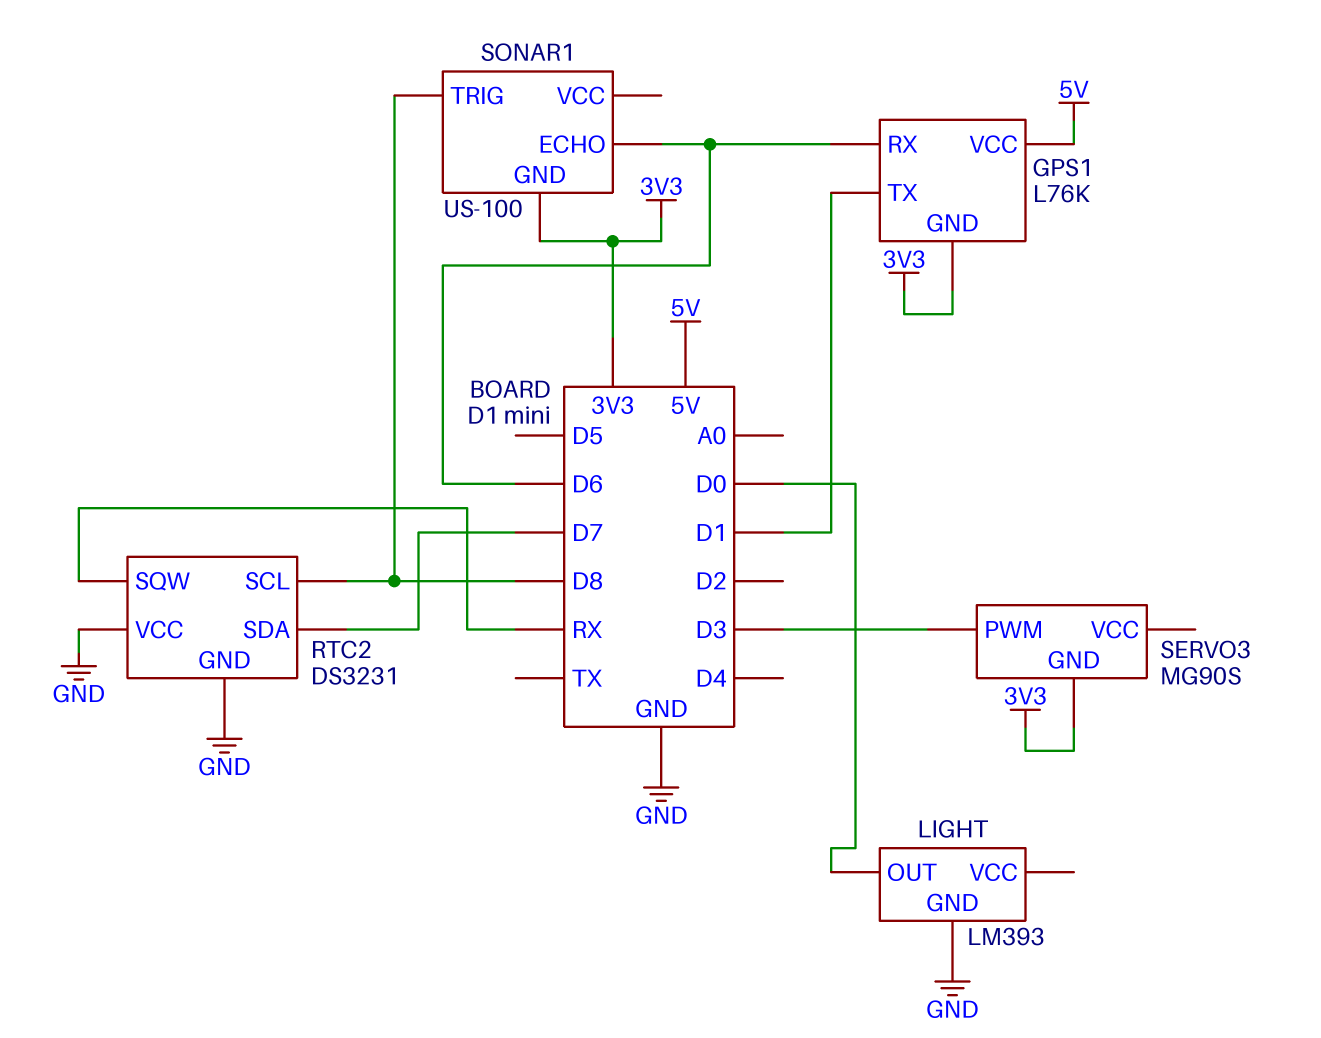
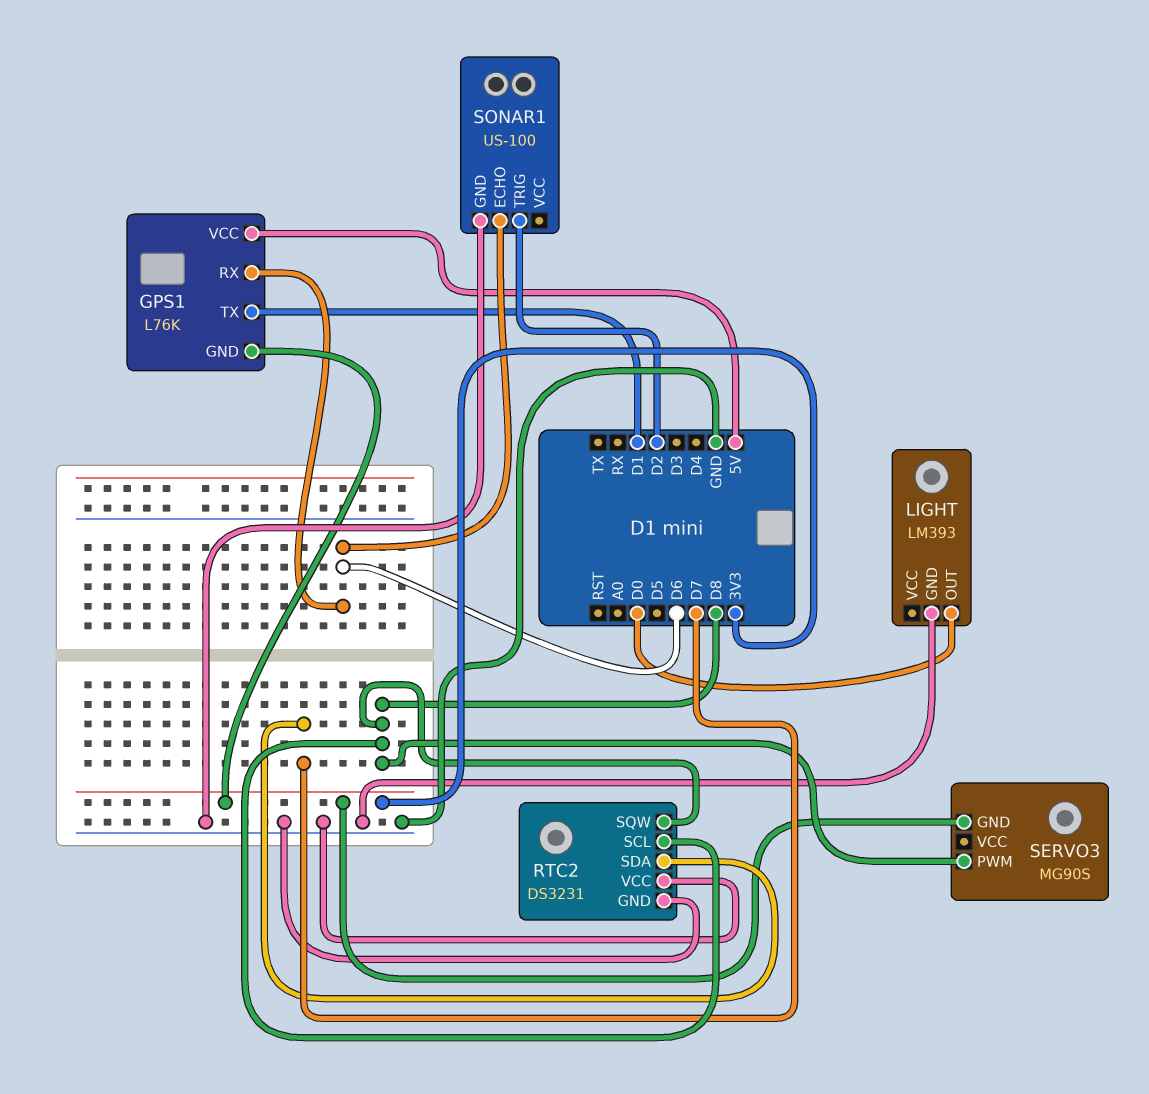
RTC2 pin SQW: RX -> D8
SERVO3 pin PWM: D3 -> D8
SONAR1 pin GND: 3V3 -> GND
SONAR1 pin TRIG: D8 -> D2

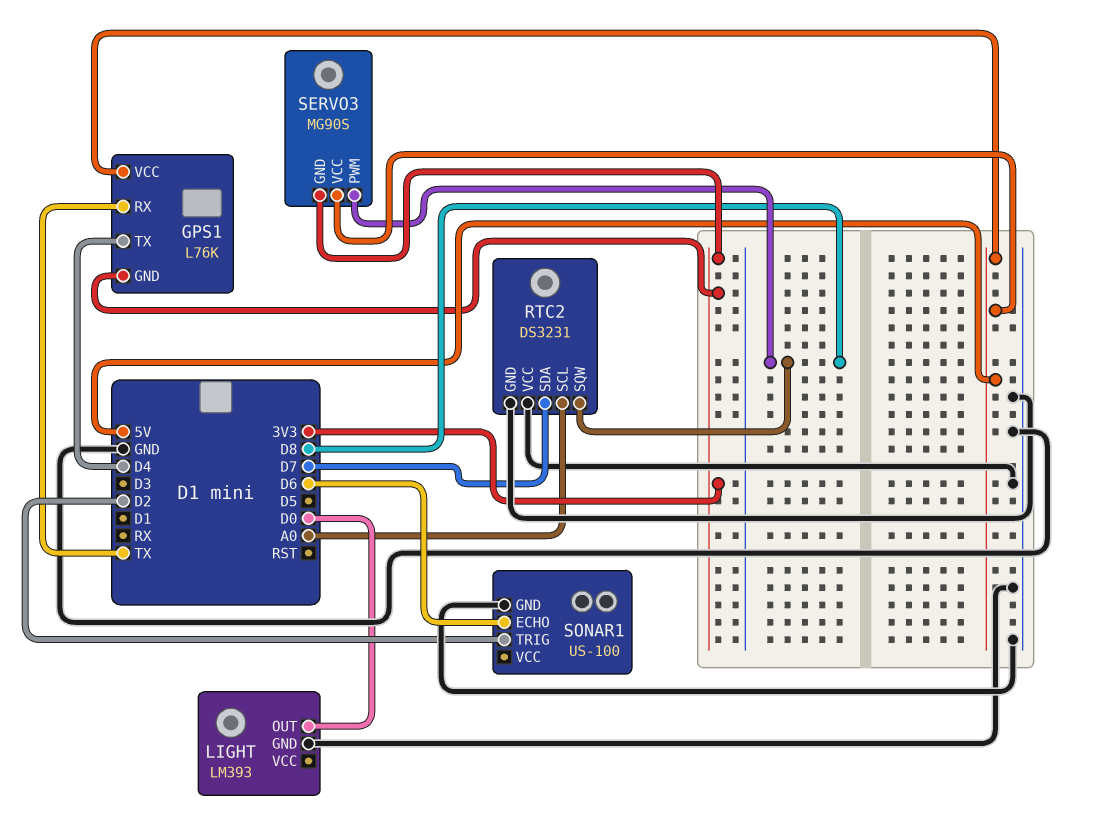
GPS1 pin RX: D6 -> TX
GPS1 pin TX: D1 -> D4
RTC2 pin SCL: D8 -> A0
SERVO3 pin VCC: none -> 5V

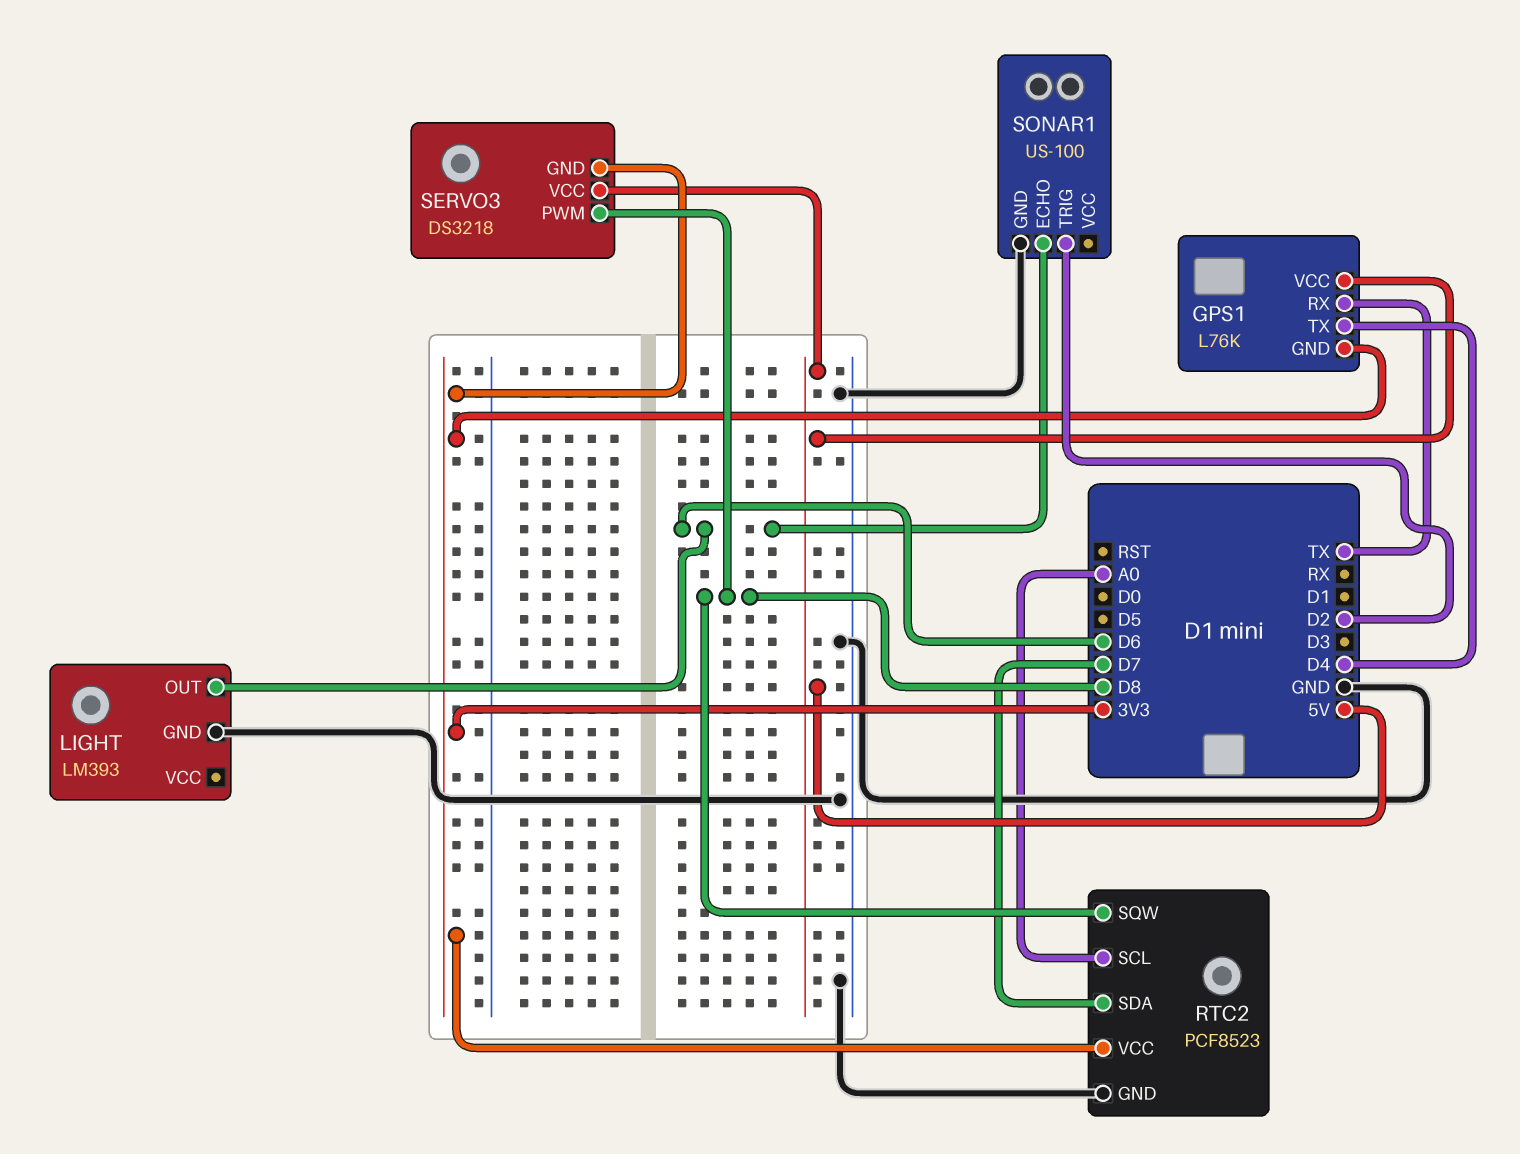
LIGHT pin OUT: D0 -> D6
RTC2: DS3231 -> PCF8523
RTC2 pin VCC: GND -> 3V3
SERVO3: MG90S -> DS3218

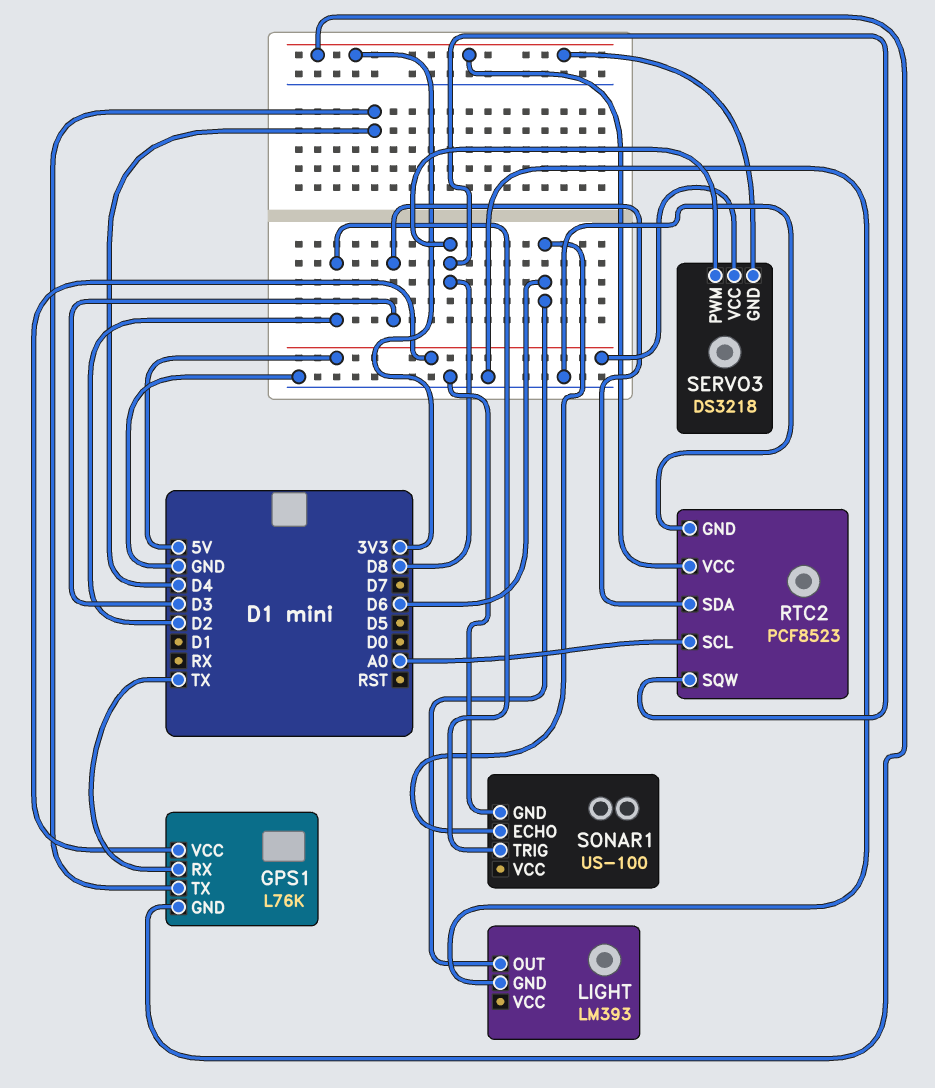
RTC2 pin SDA: D7 -> D3

